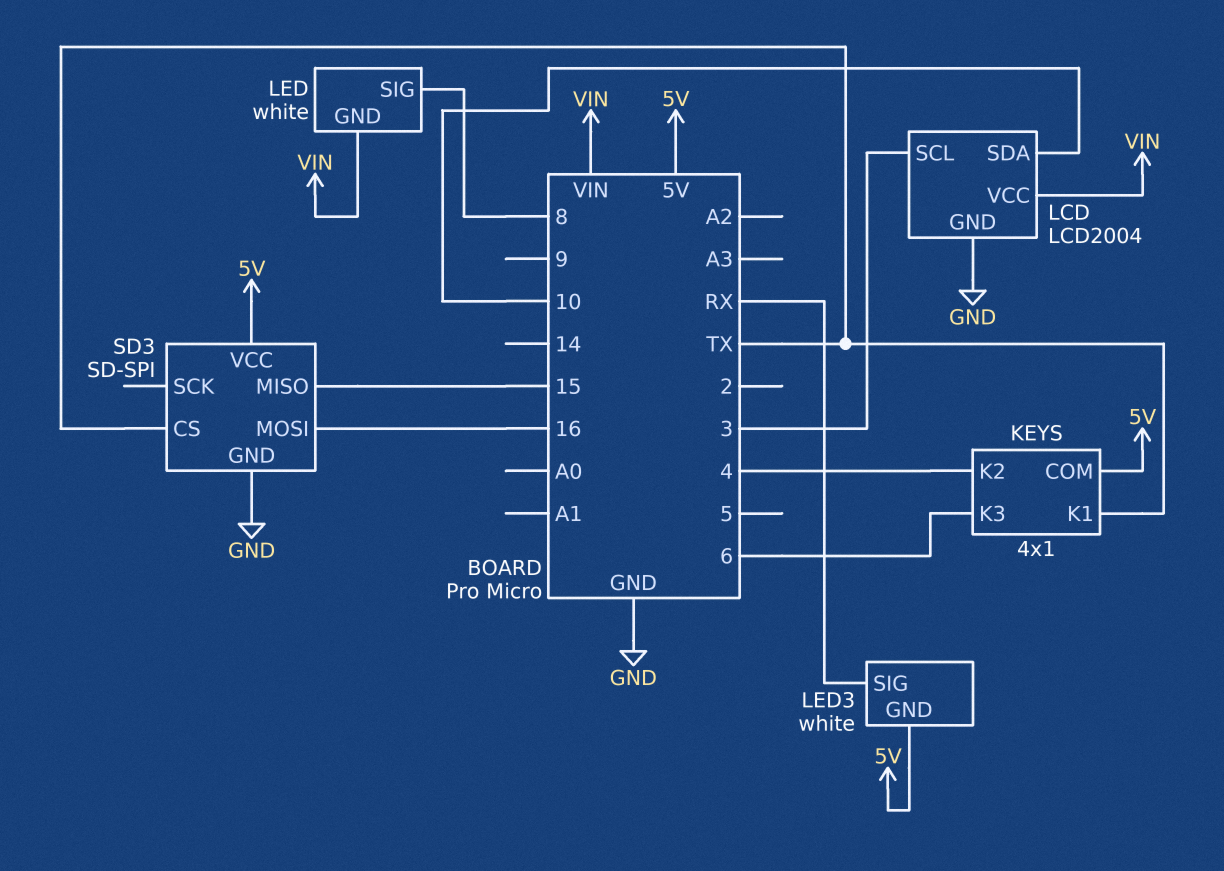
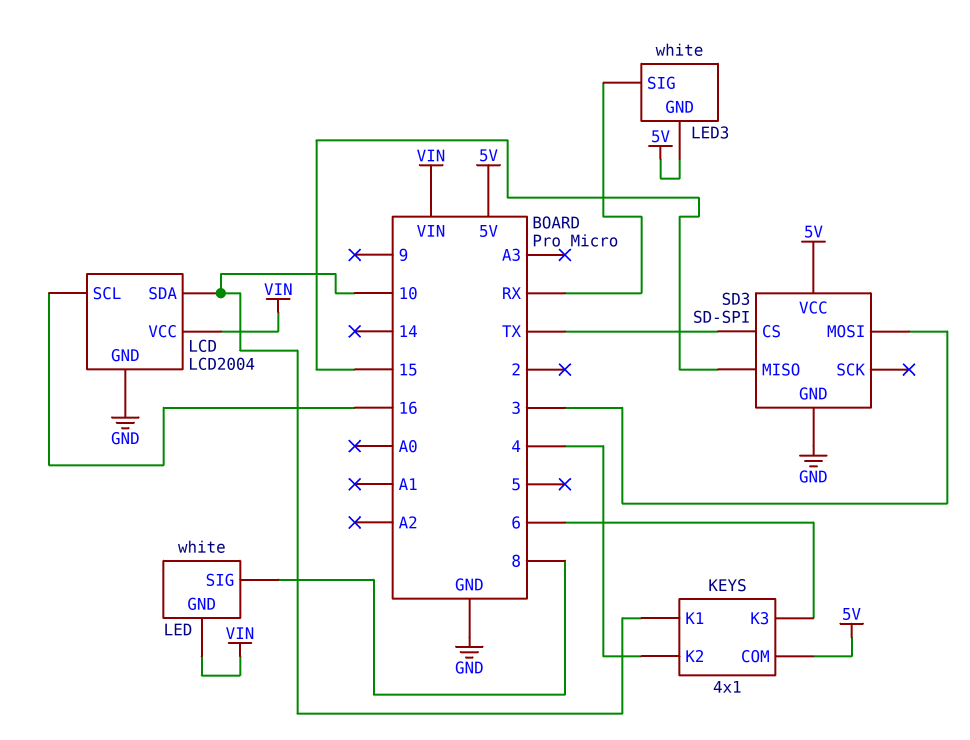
KEYS pin K1: TX -> 10
LCD pin SCL: 3 -> 16
SD3 pin MOSI: 16 -> 3

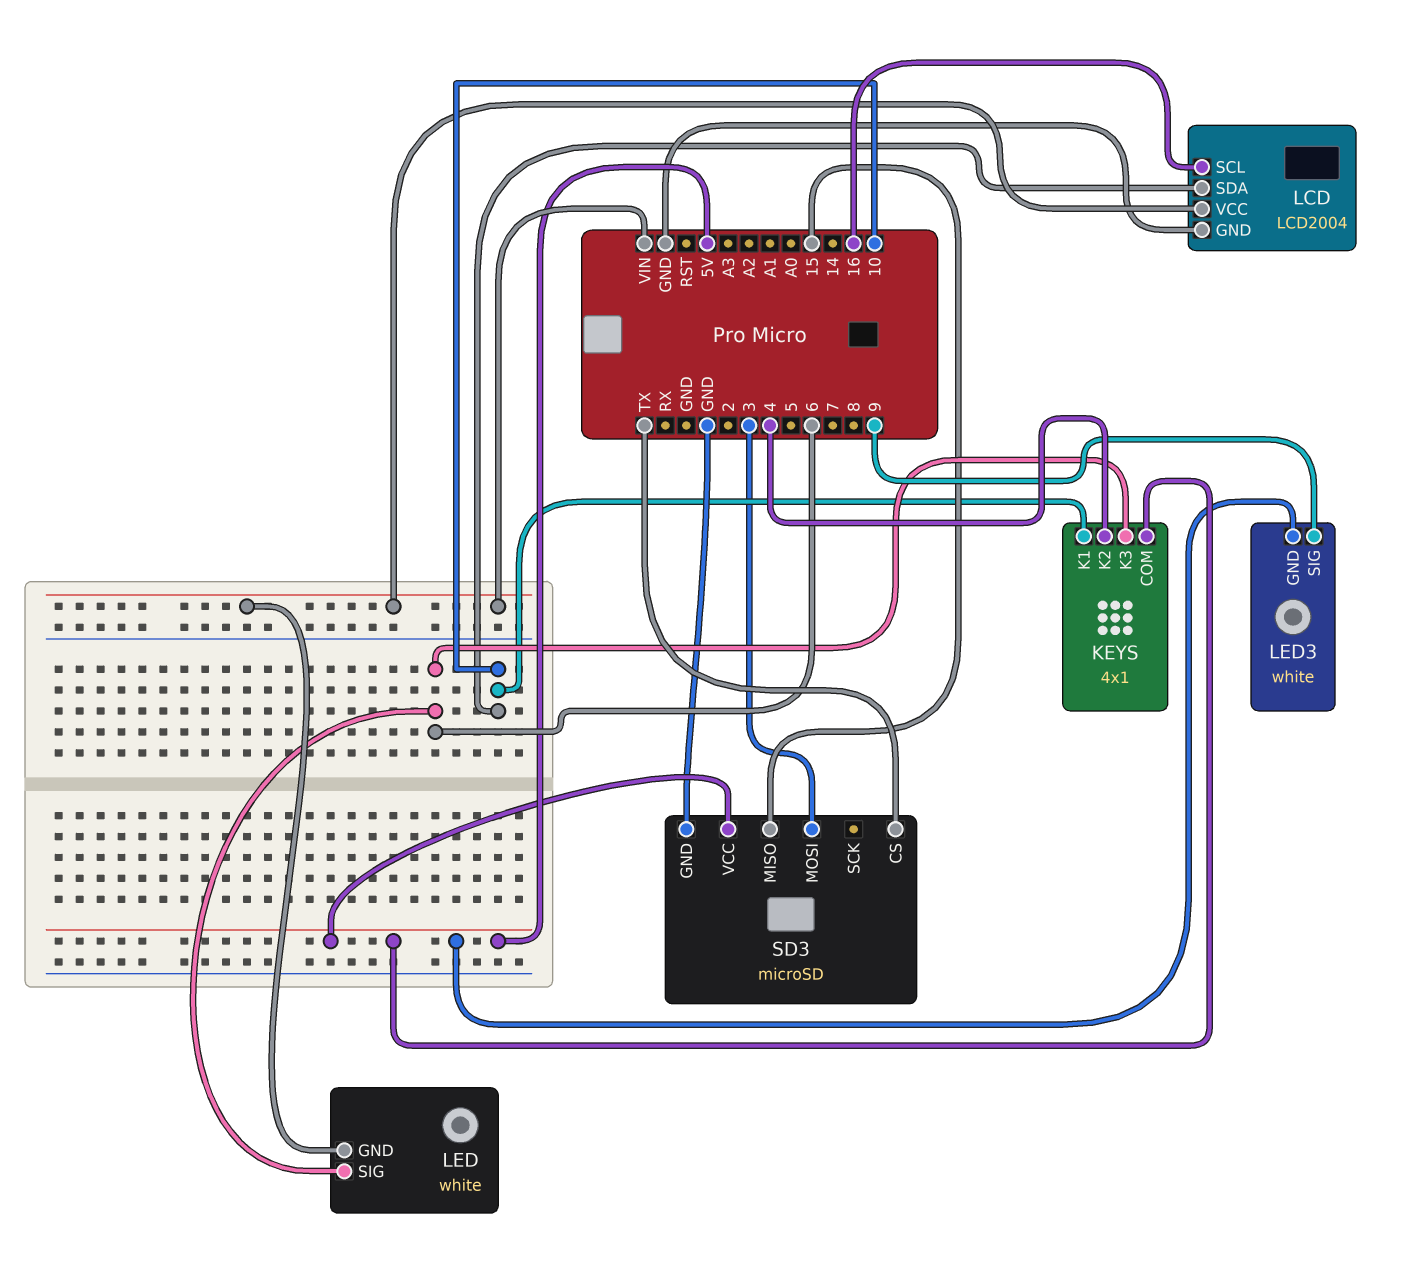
LED pin SIG: 8 -> 6
LED3 pin SIG: RX -> 9
SD3: SD-SPI -> microSD

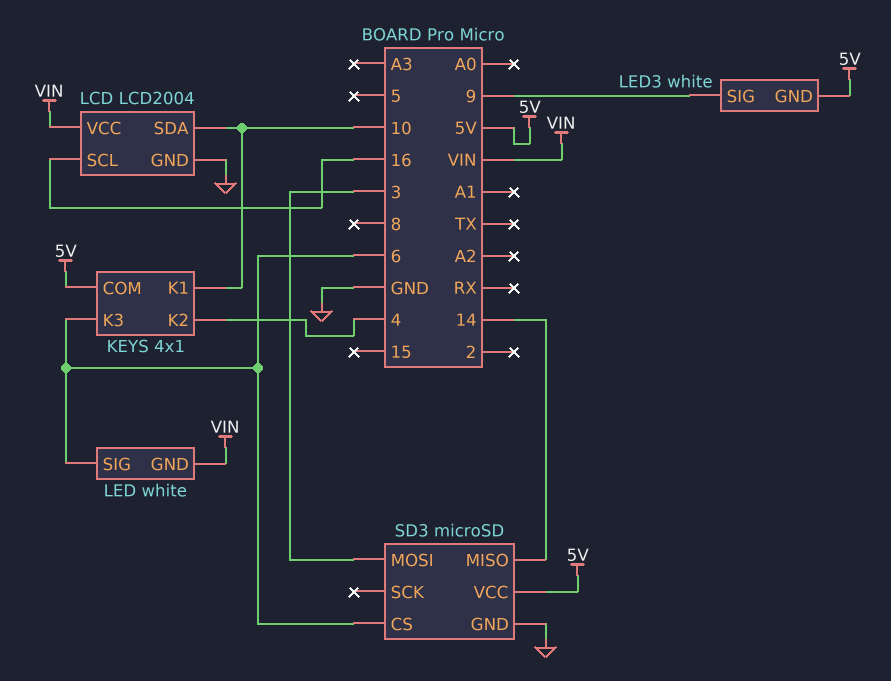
SD3 pin CS: TX -> 6
SD3 pin MISO: 15 -> 14

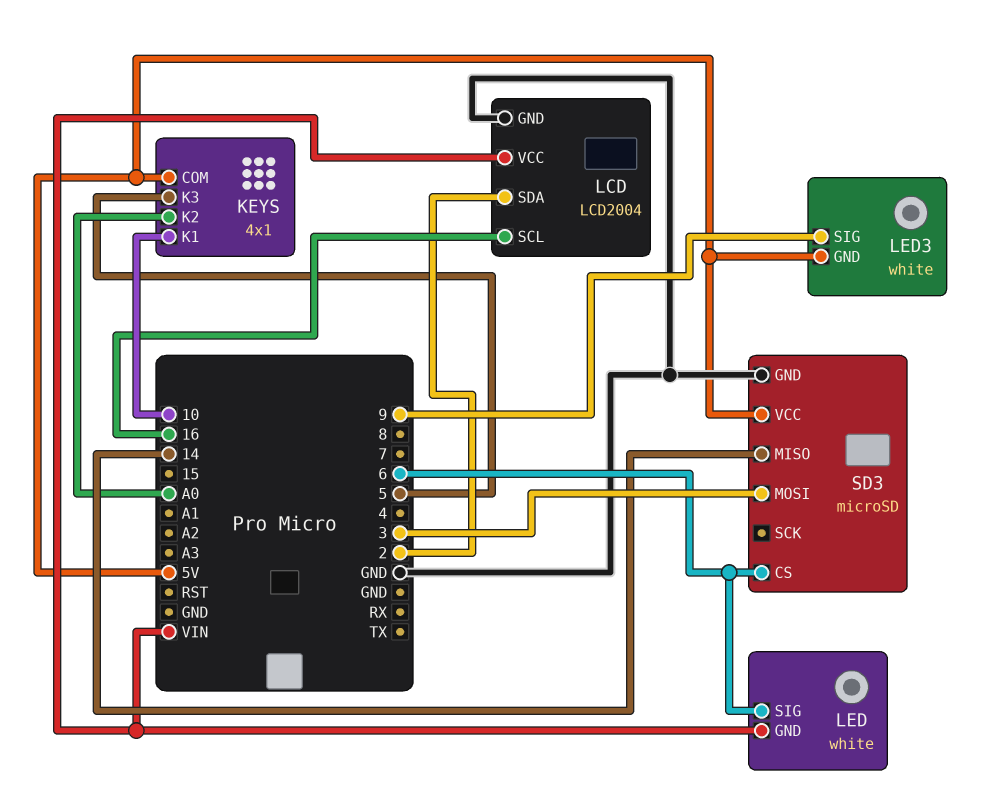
KEYS pin K2: 4 -> A0
KEYS pin K3: 6 -> 5
LCD pin SDA: 10 -> 2

